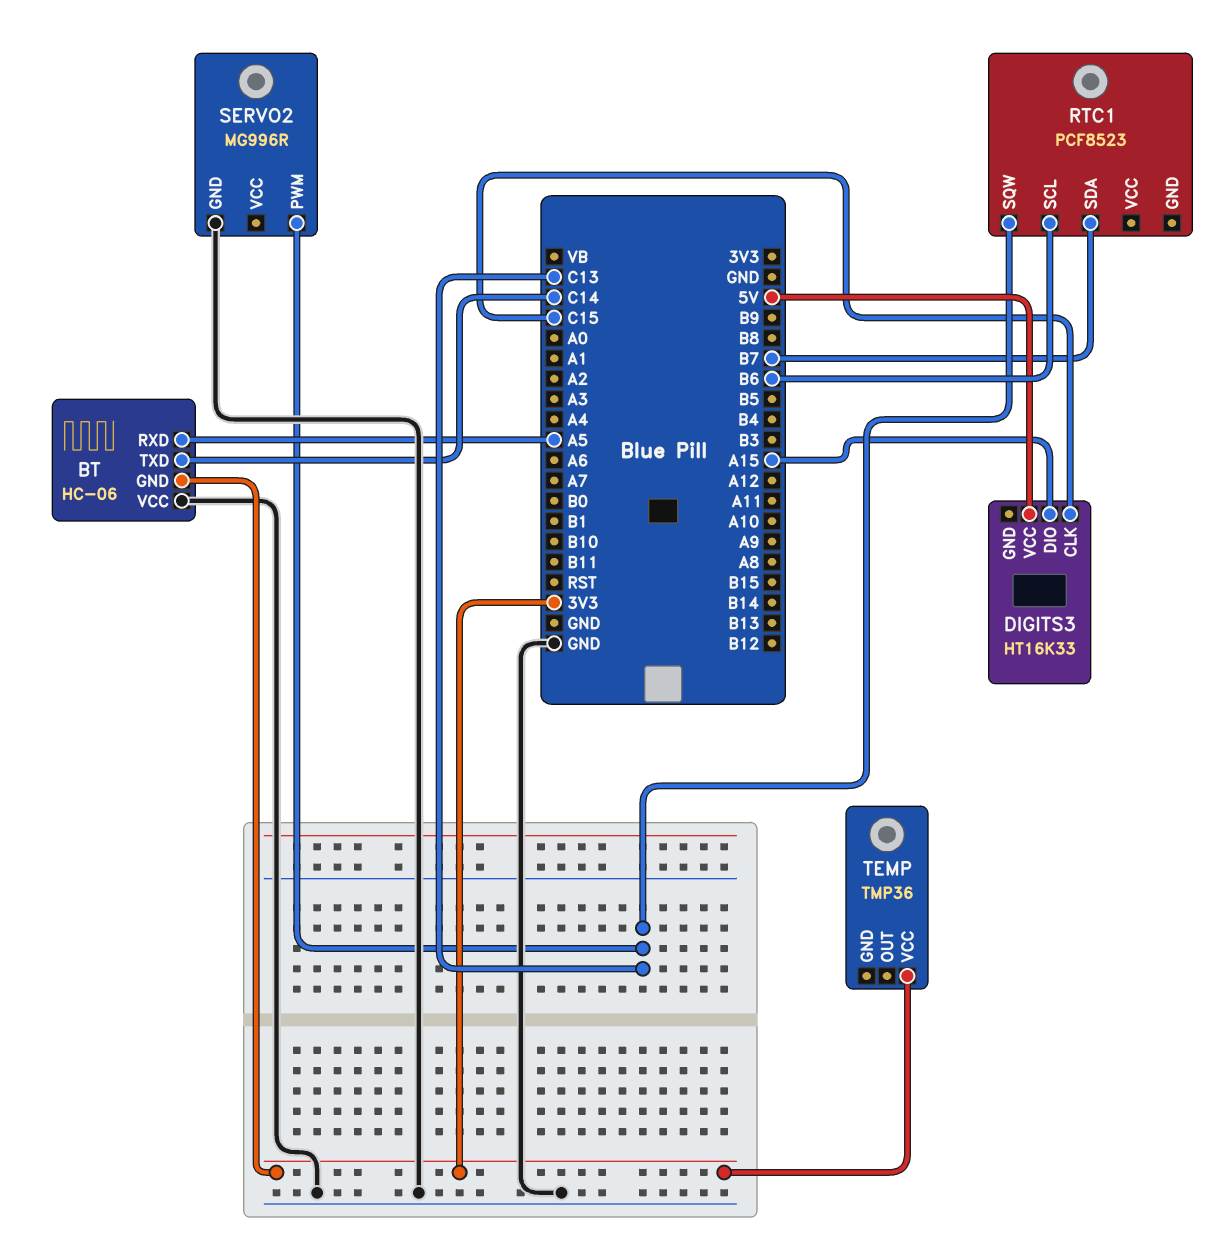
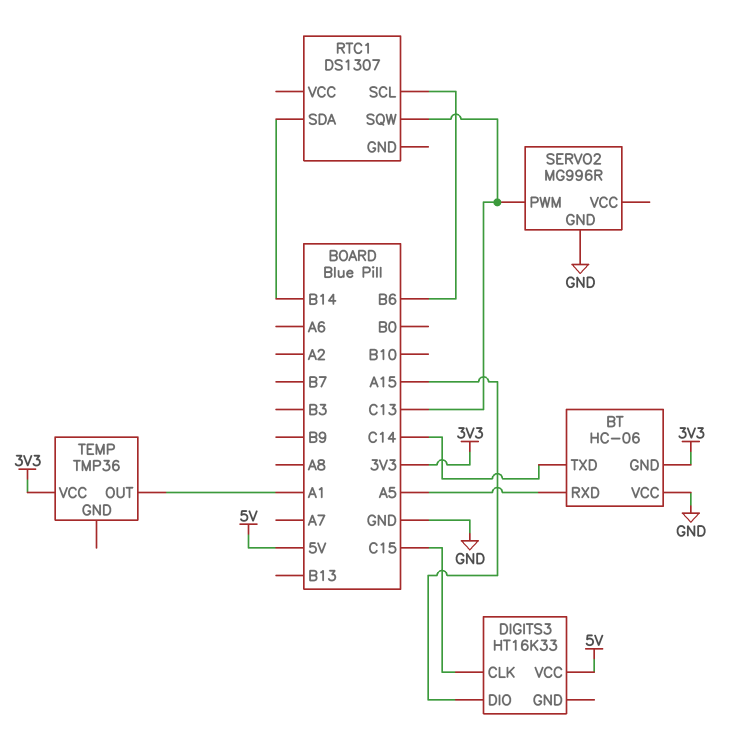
RTC1: PCF8523 -> DS1307
RTC1 pin SDA: B7 -> B14
TEMP pin OUT: none -> A1

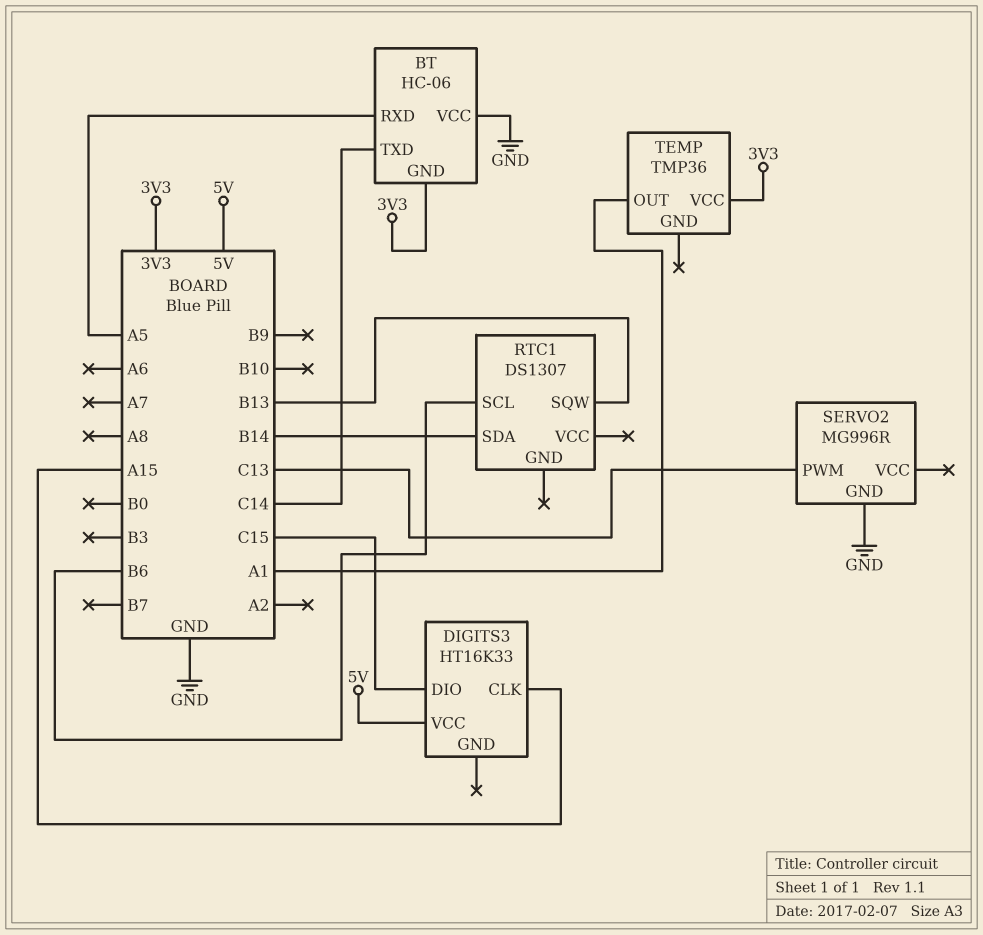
DIGITS3 pin CLK: C15 -> A15
DIGITS3 pin DIO: A15 -> C15
RTC1 pin SQW: C13 -> B13

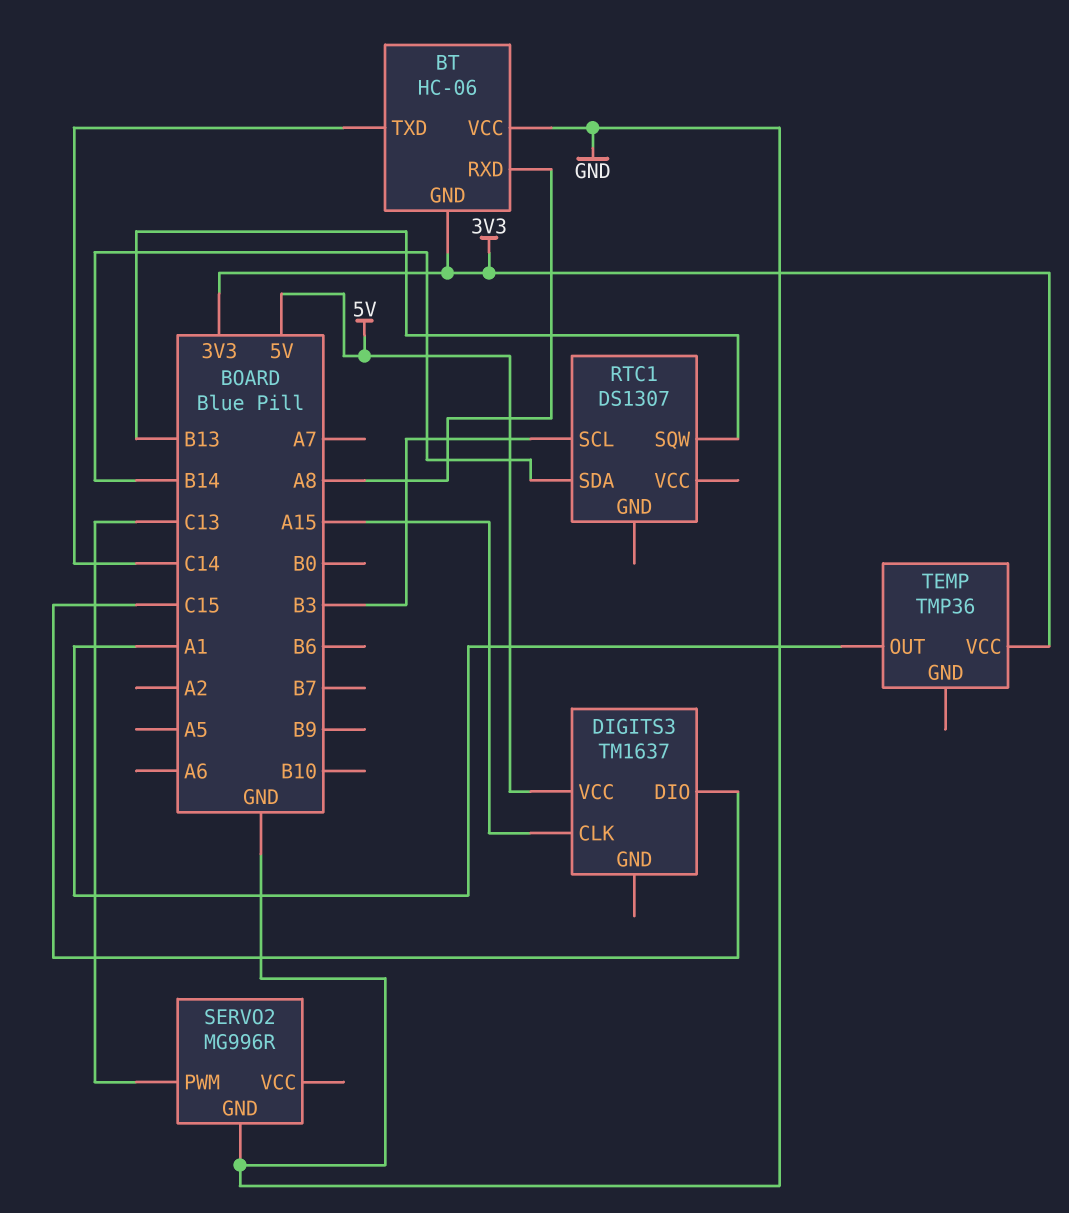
BT pin RXD: A5 -> A8
DIGITS3: HT16K33 -> TM1637
RTC1 pin SCL: B6 -> B3

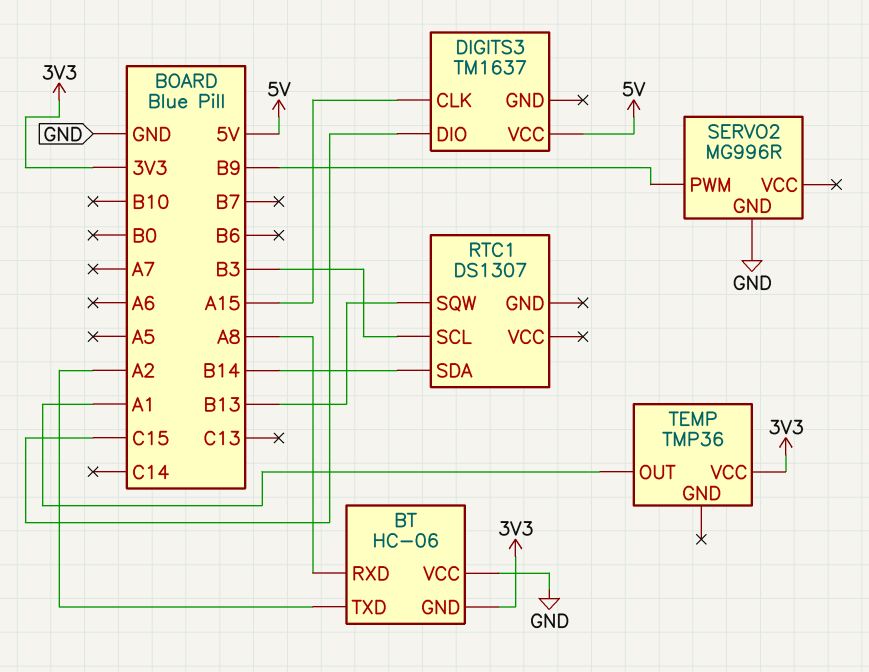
BT pin TXD: C14 -> A2
SERVO2 pin PWM: C13 -> B9

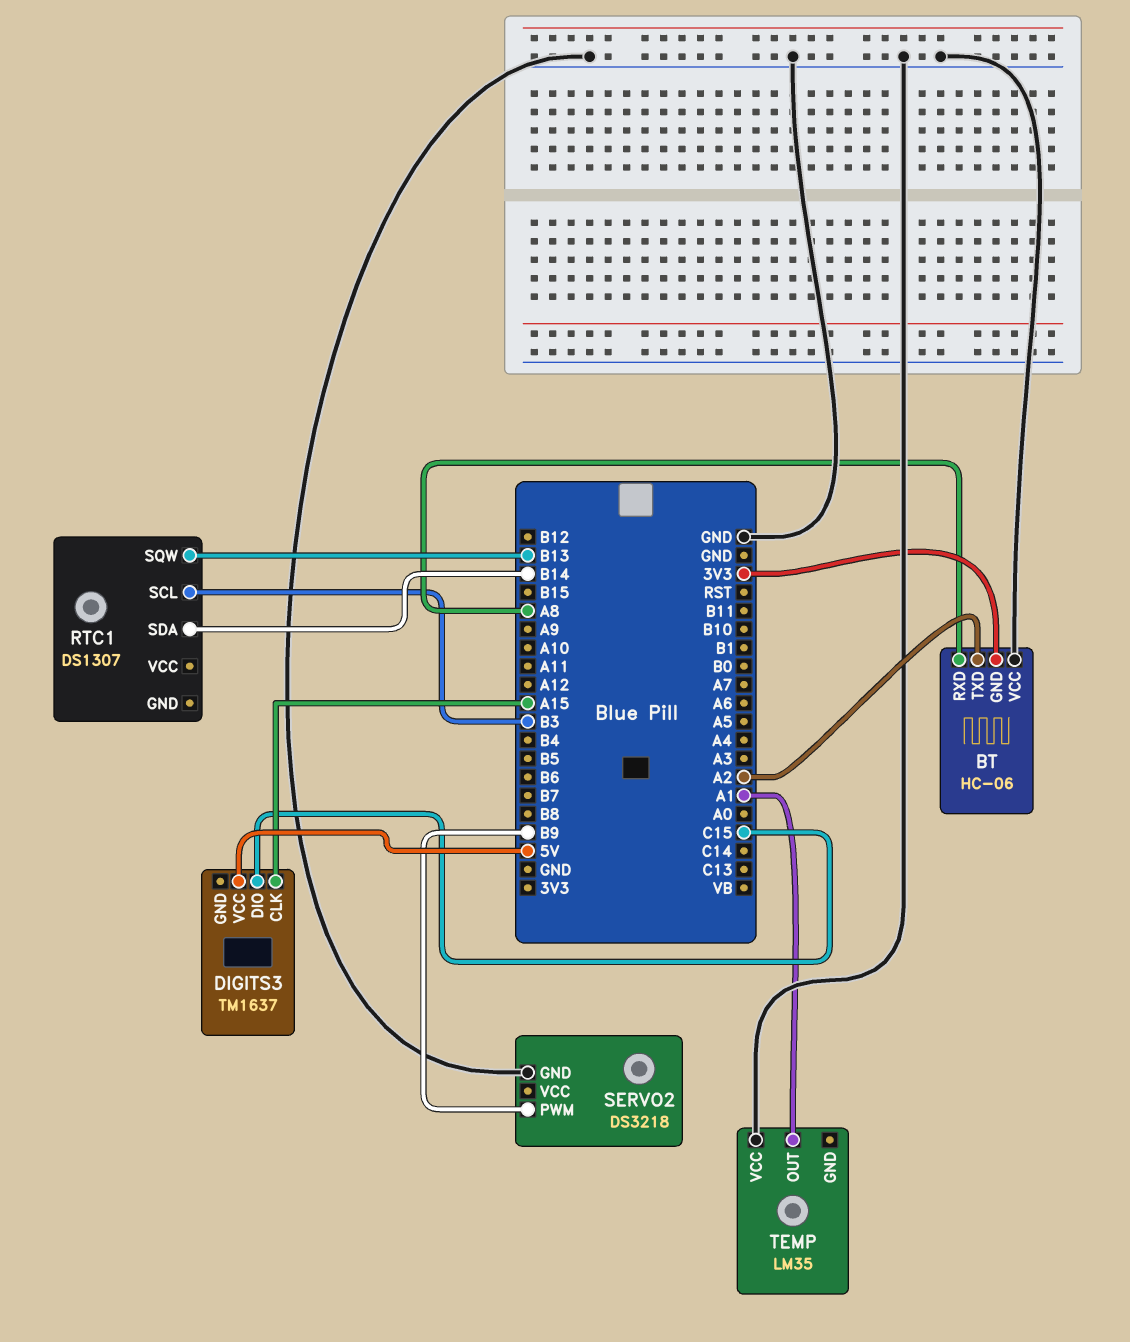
SERVO2: MG996R -> DS3218
TEMP: TMP36 -> LM35
TEMP pin VCC: 3V3 -> GND

